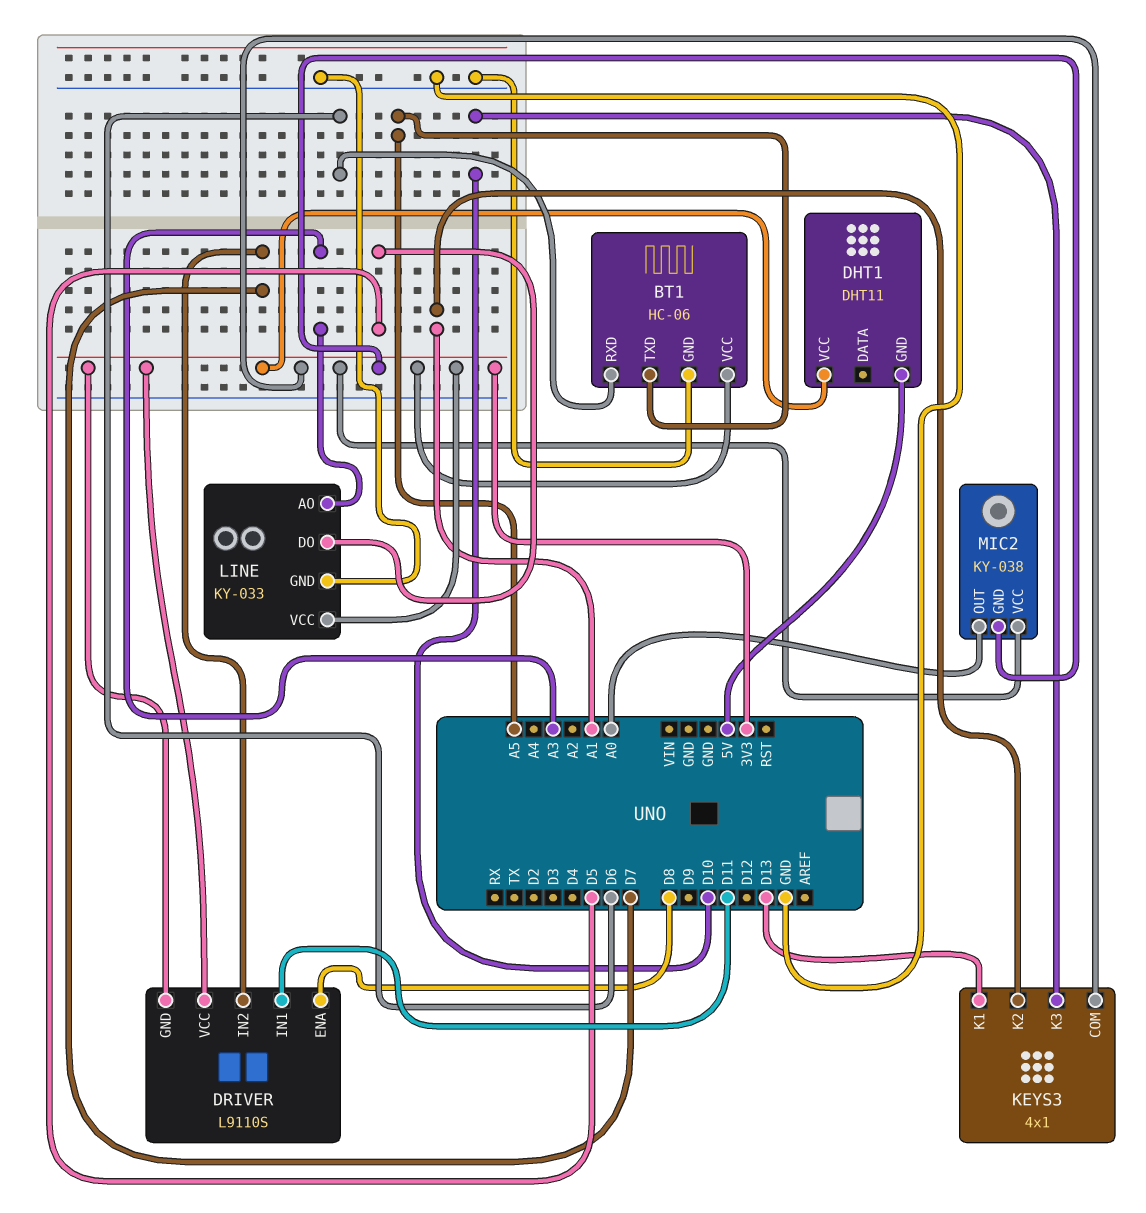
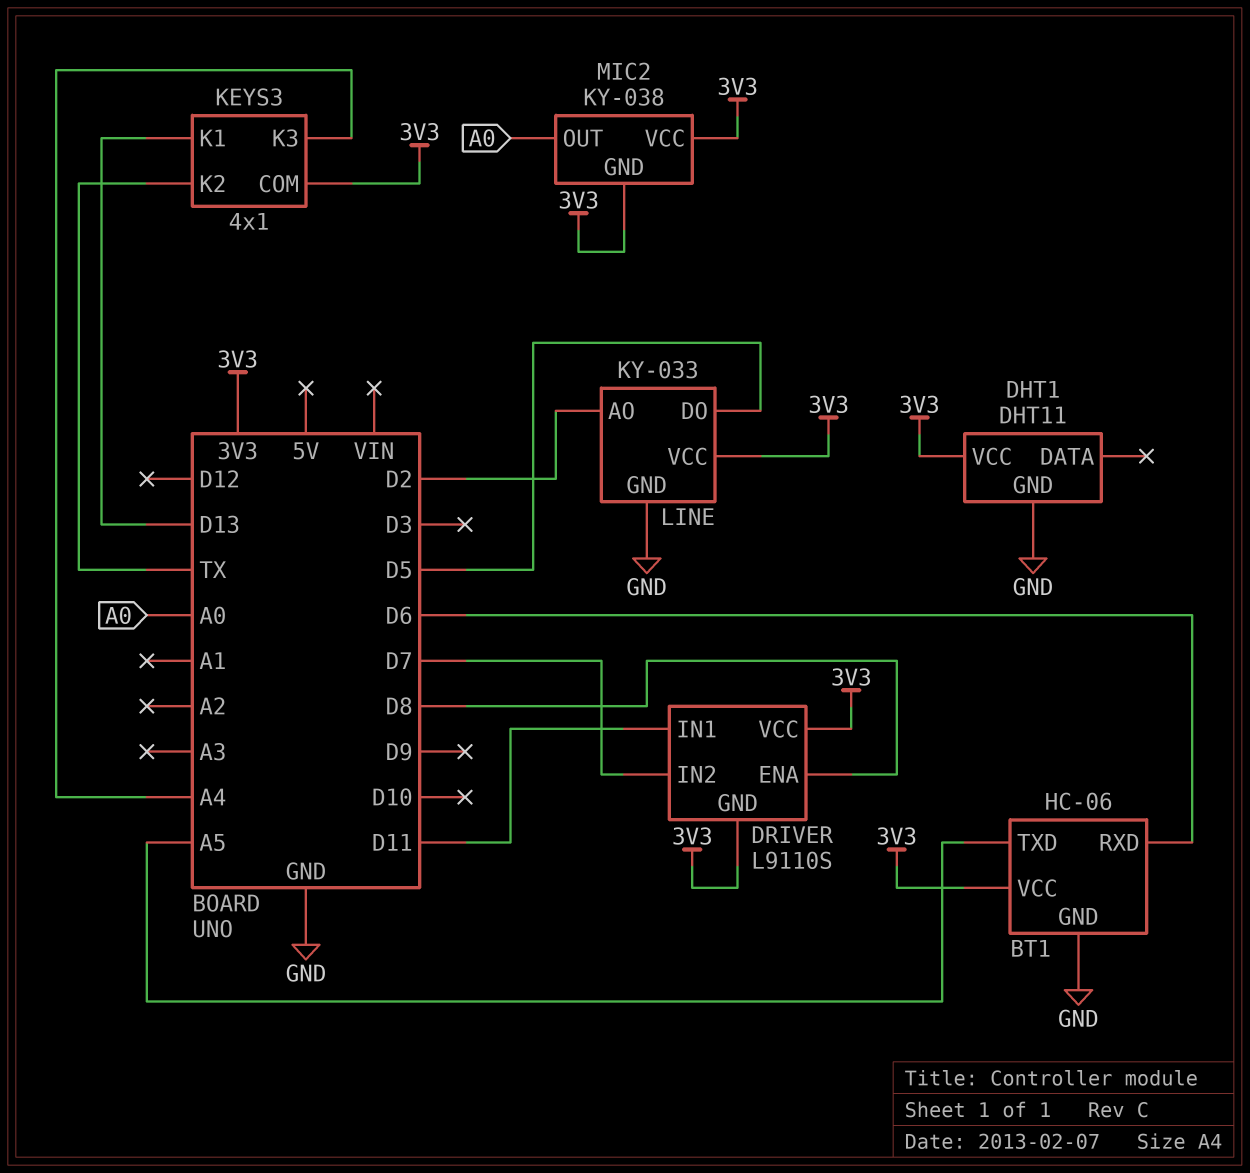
DHT1 pin GND: 5V -> GND
KEYS3 pin K2: A1 -> TX
KEYS3 pin K3: D10 -> A4
LINE pin AO: A3 -> D2

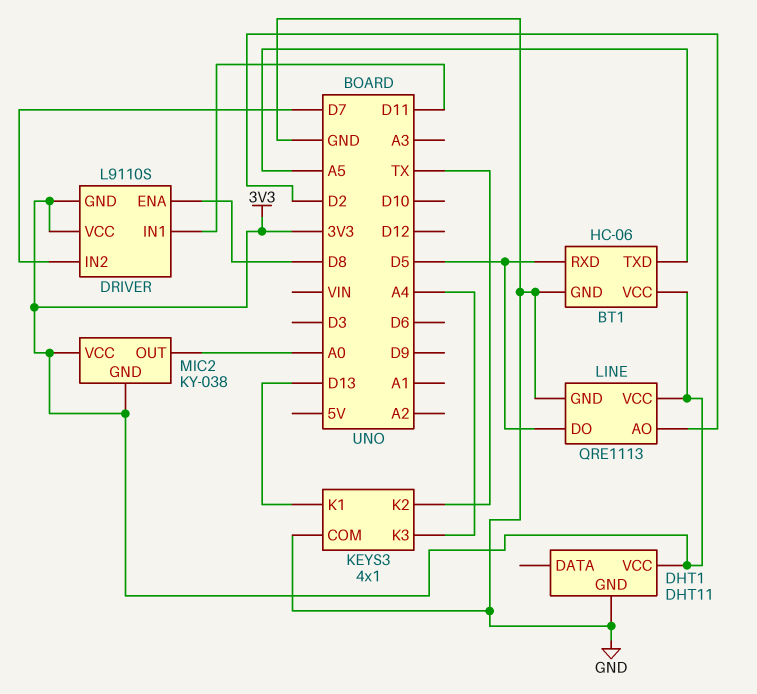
BT1 pin RXD: D6 -> D5
KEYS3 pin COM: 3V3 -> GND
LINE: KY-033 -> QRE1113

